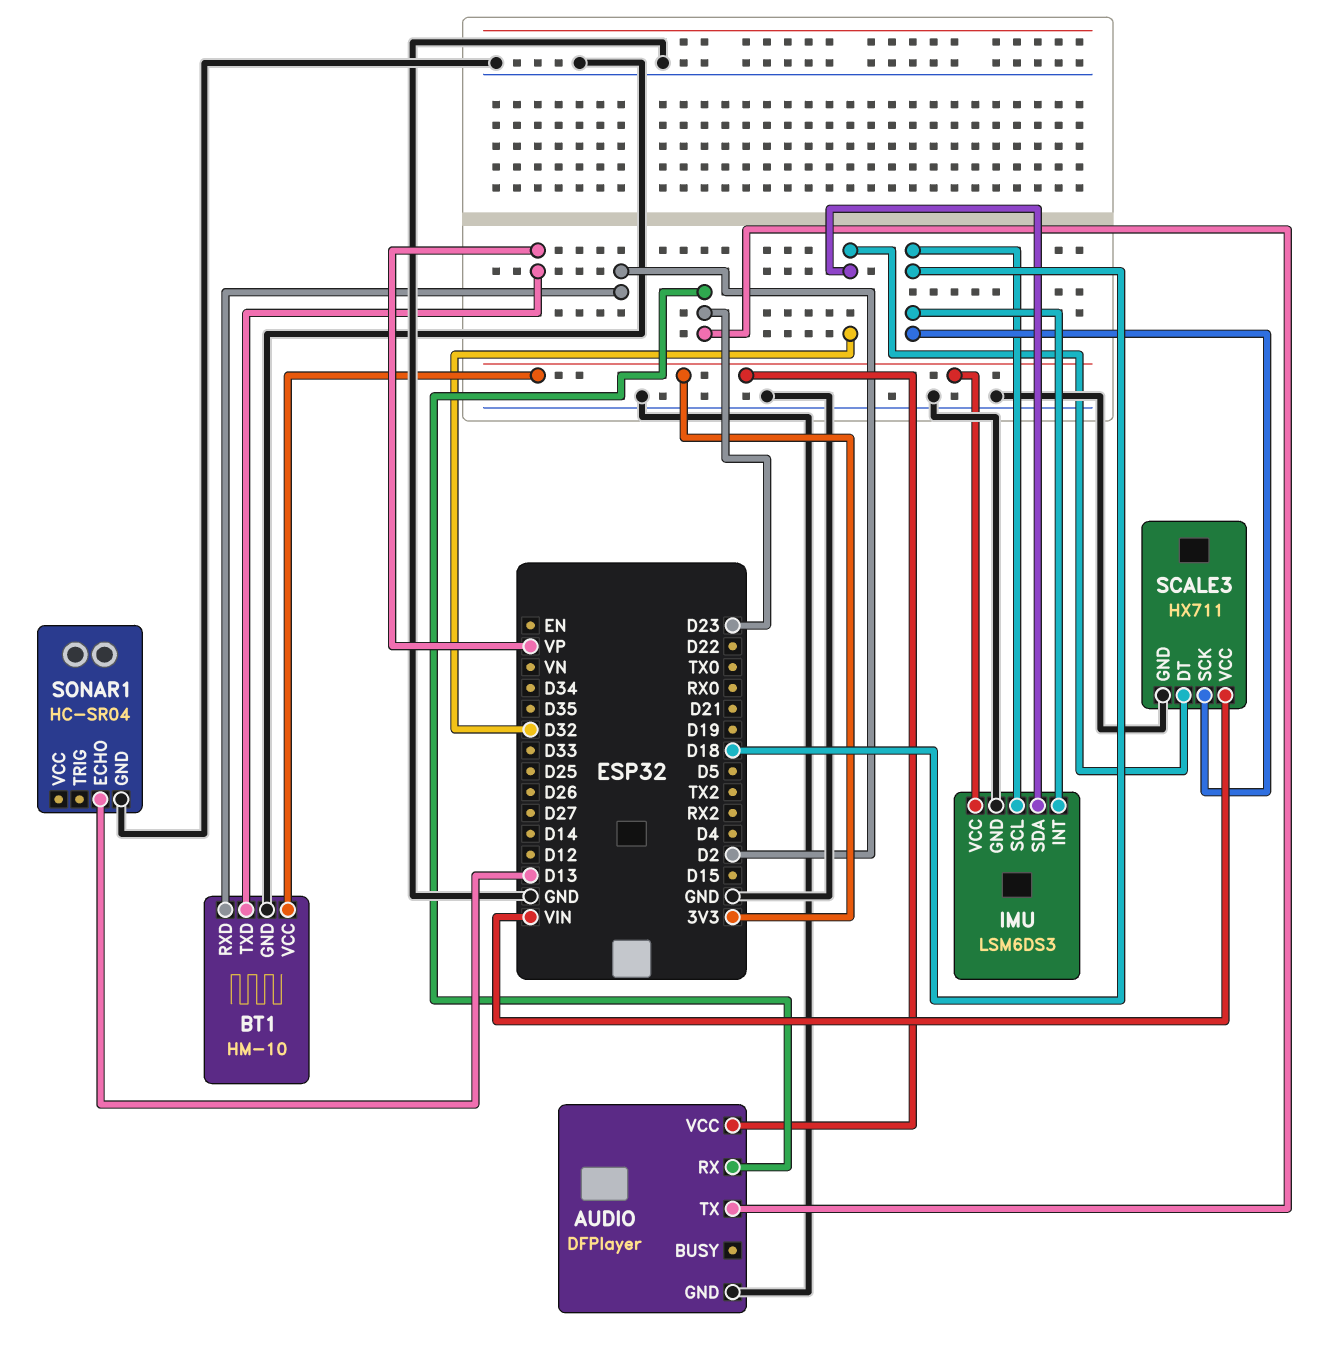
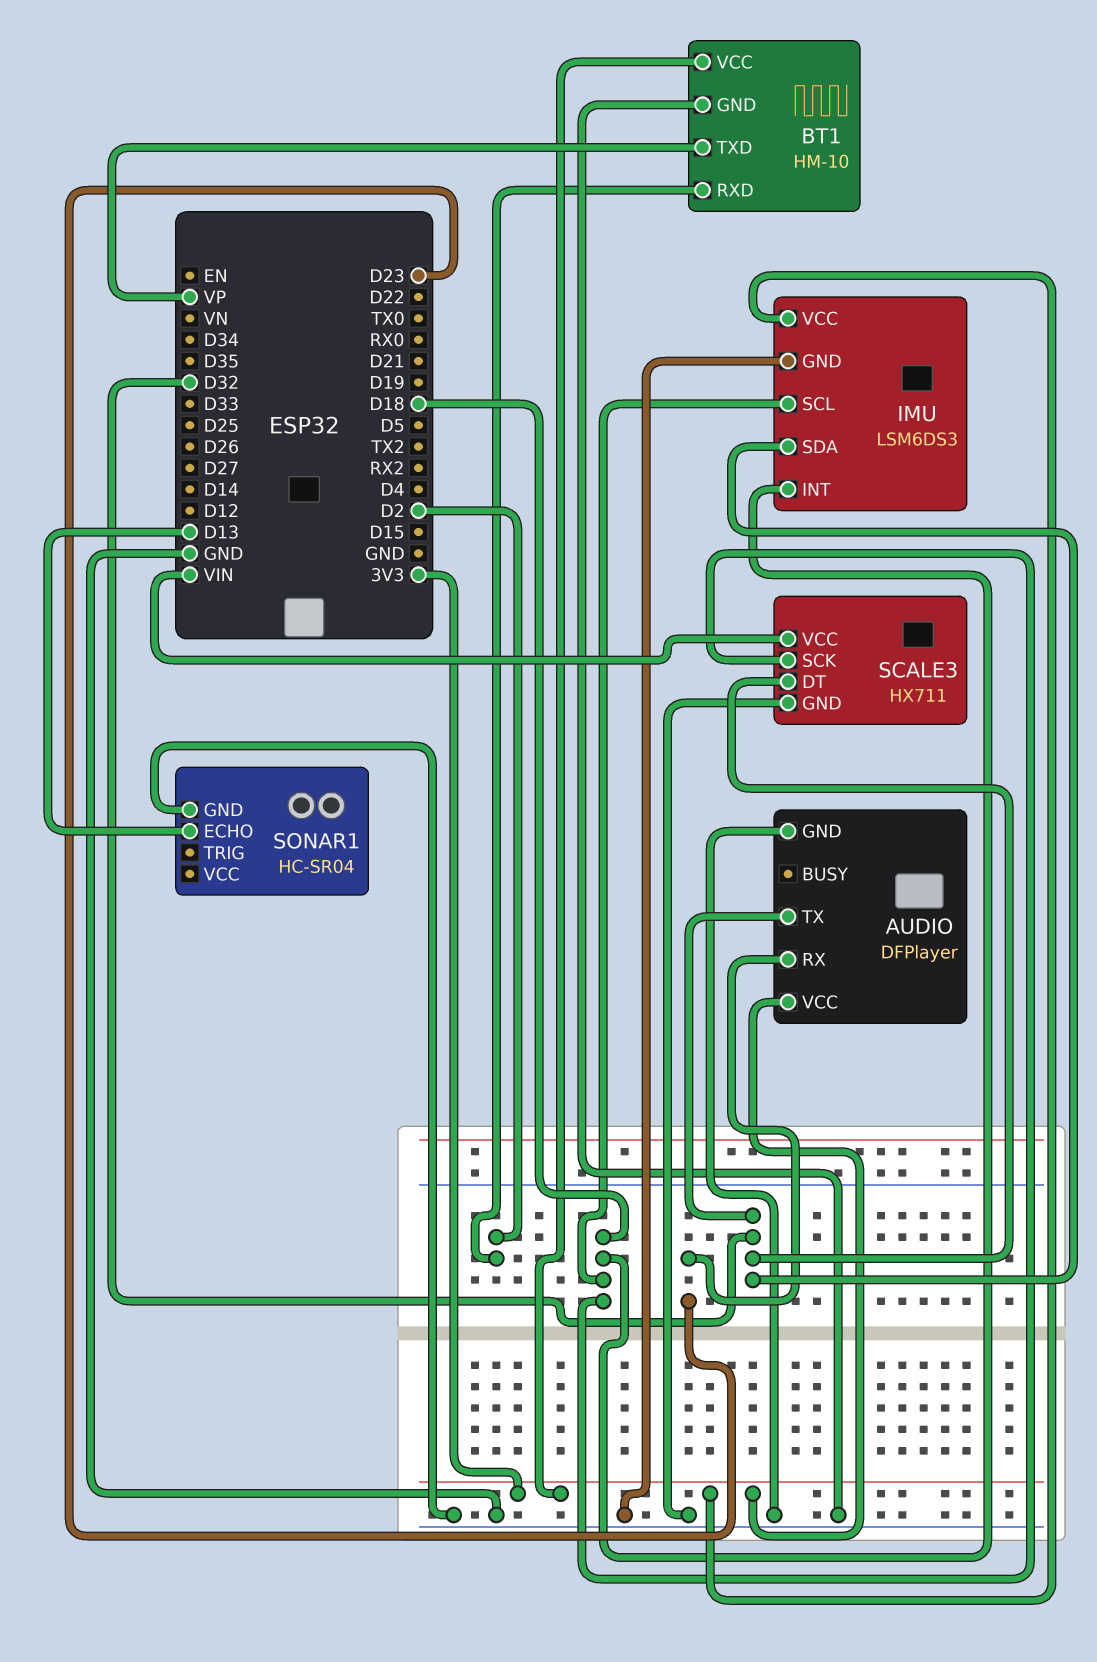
AUDIO pin TX: D23 -> D32

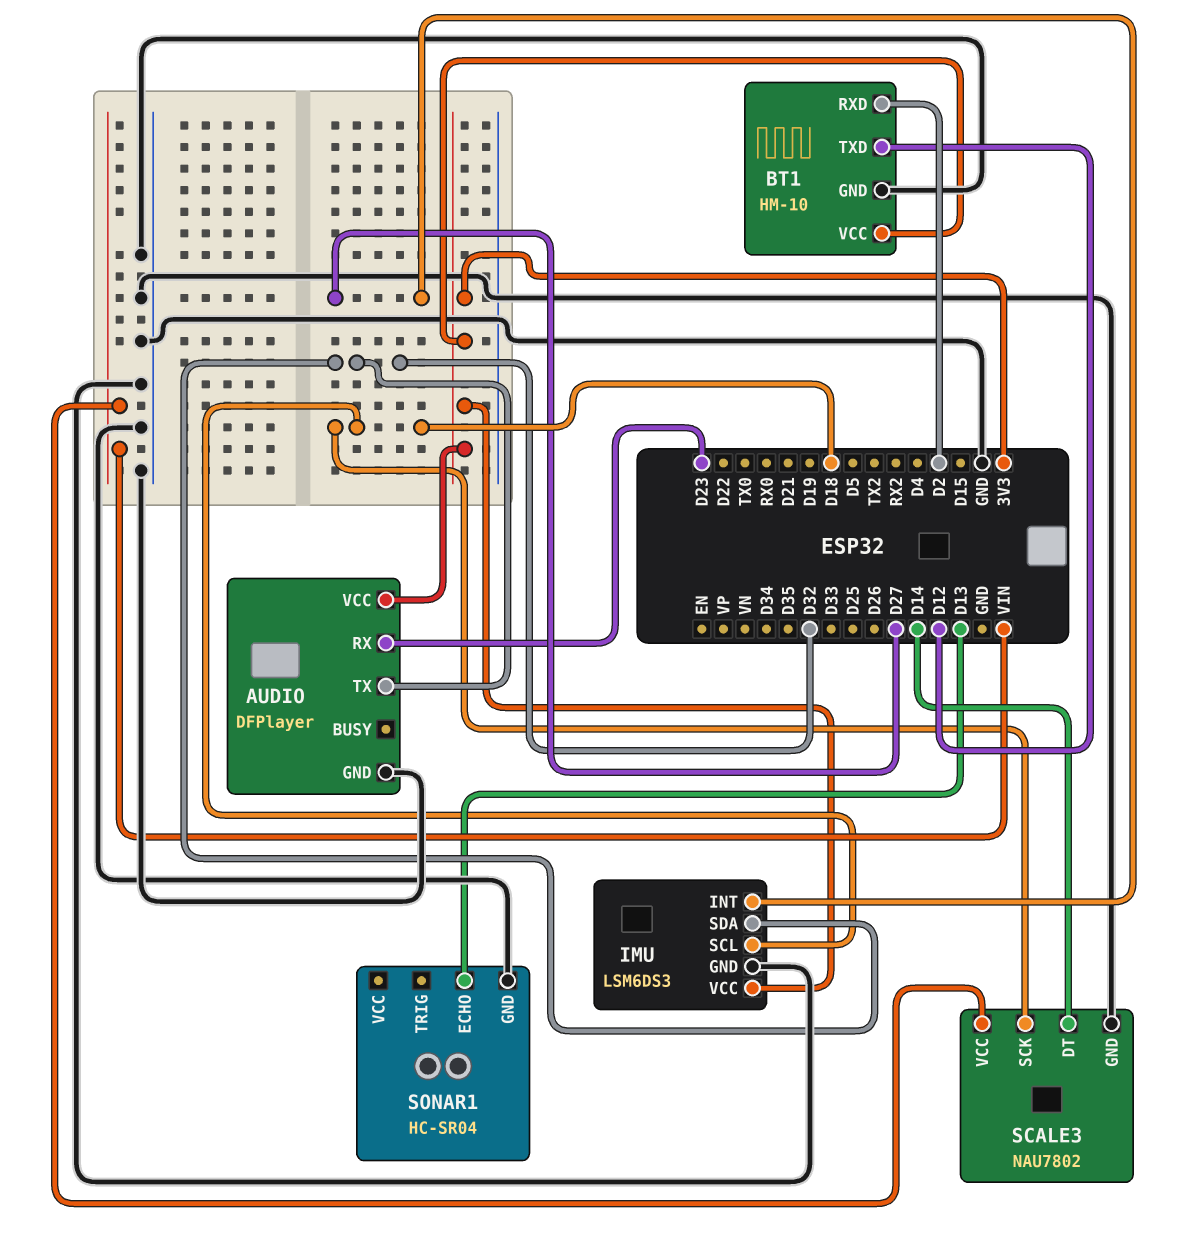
BT1 pin TXD: VP -> D12
IMU pin INT: D18 -> D27
SCALE3: HX711 -> NAU7802
SCALE3 pin DT: D32 -> D14

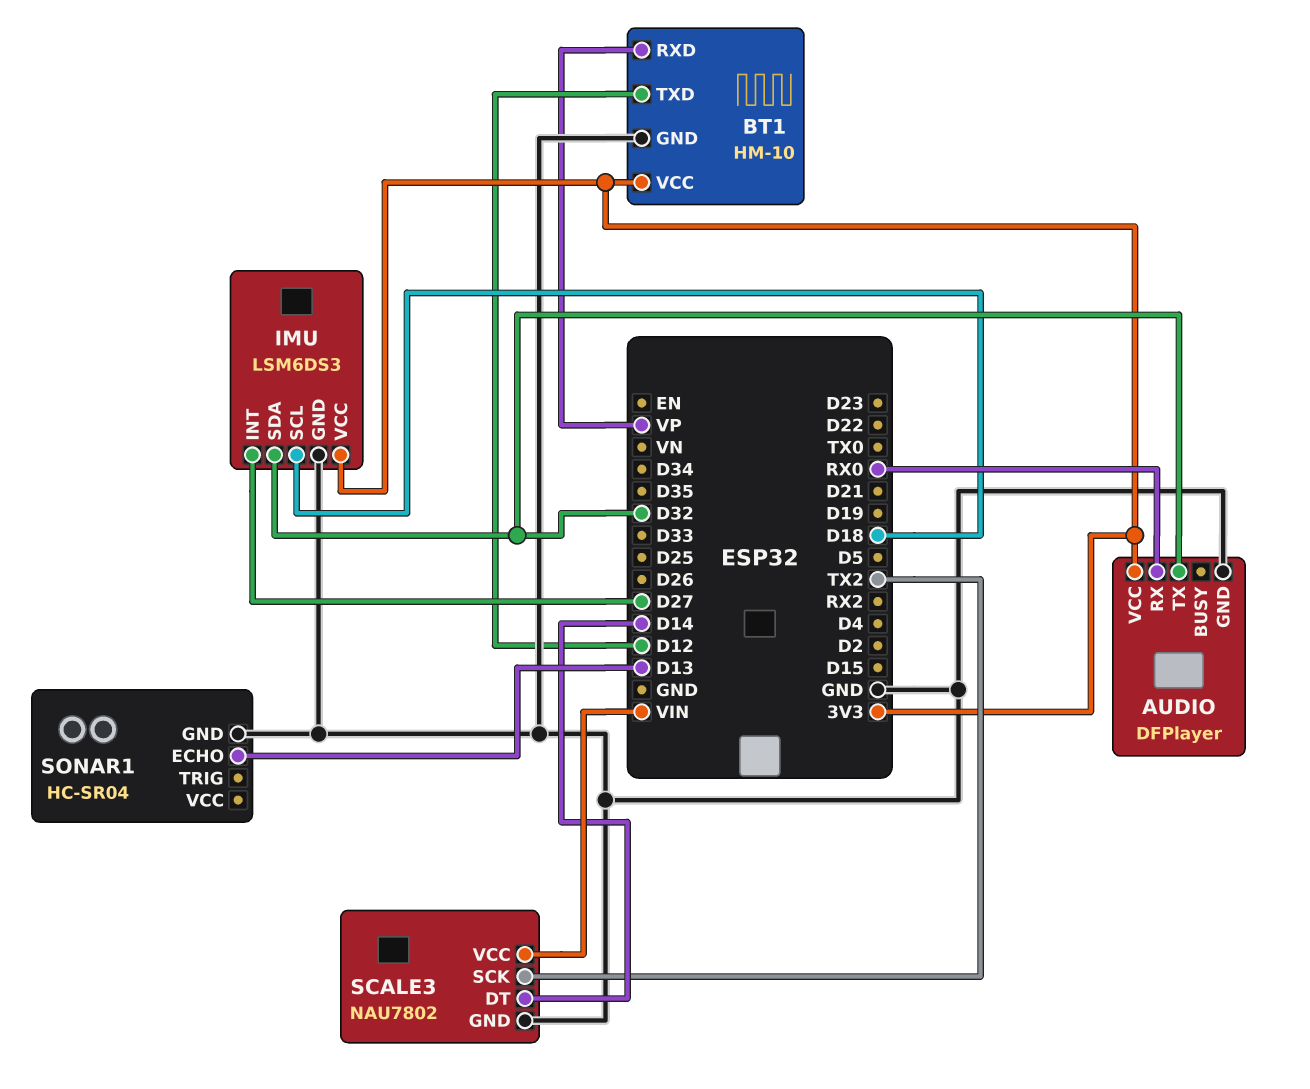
AUDIO pin RX: D23 -> RX0
BT1 pin RXD: D2 -> VP
SCALE3 pin SCK: D18 -> TX2

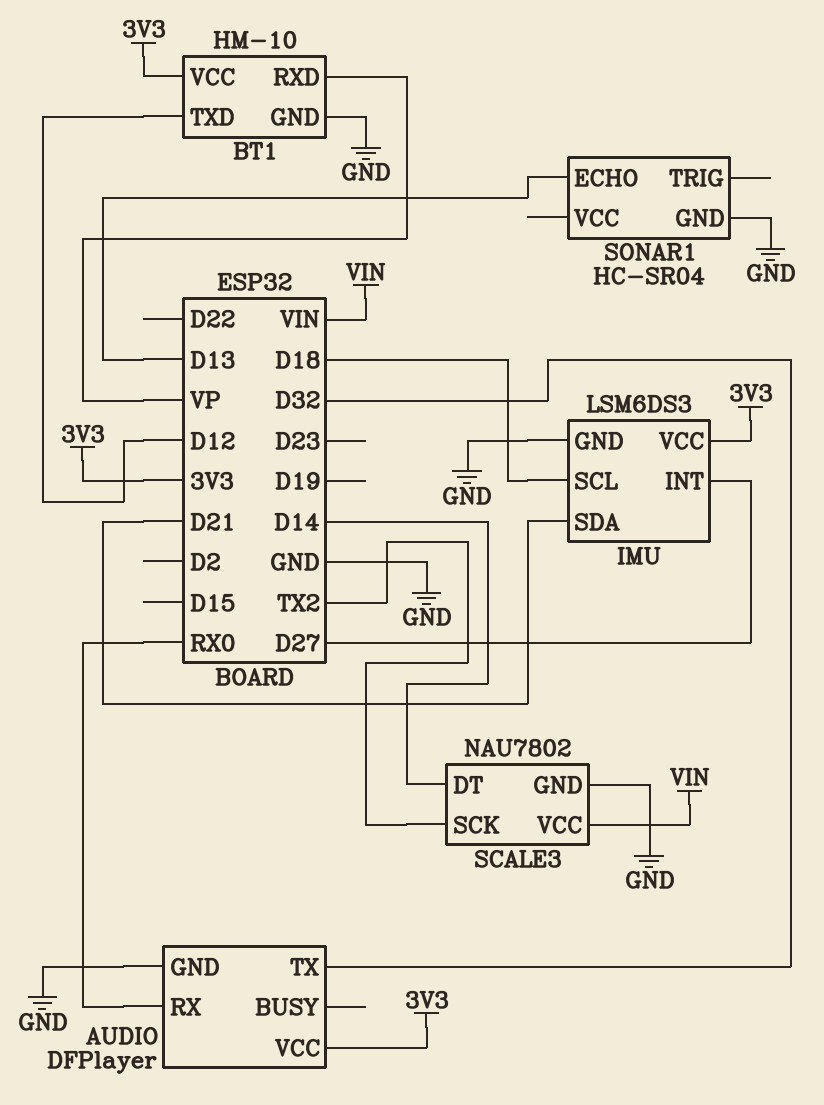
IMU pin SDA: D32 -> D21

